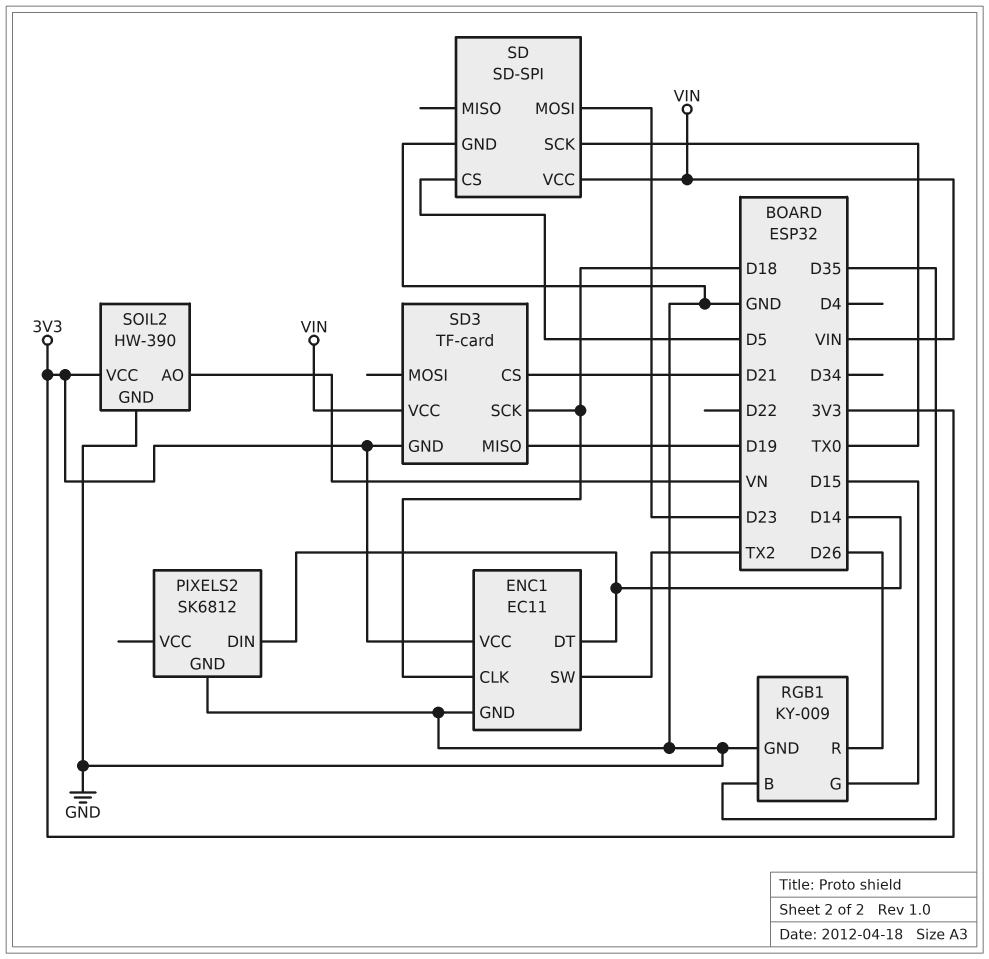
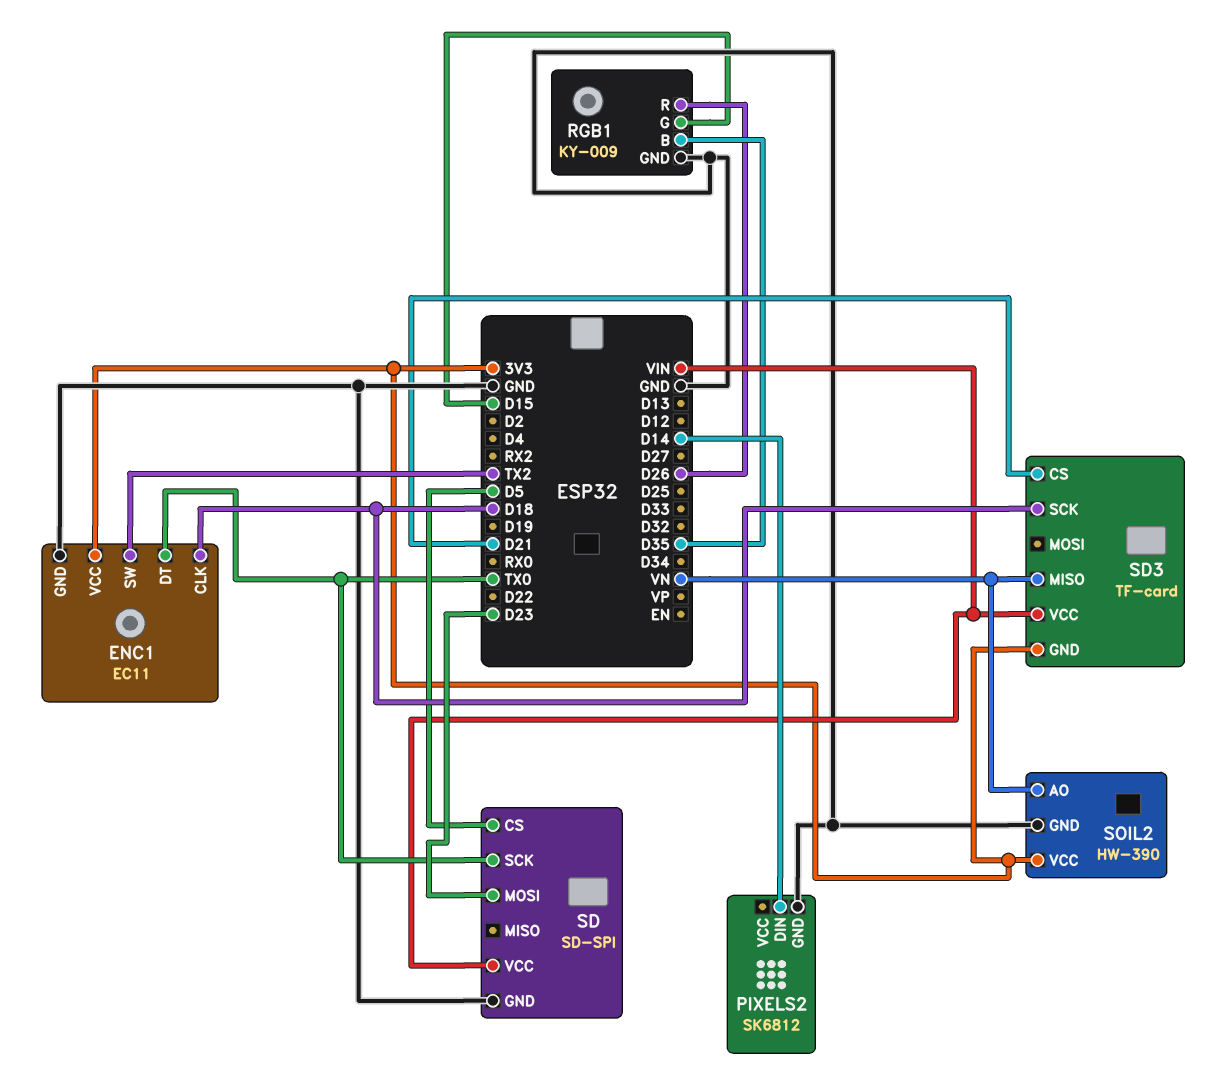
ENC1 pin DT: D14 -> TX0
SD3 pin MISO: D19 -> VN

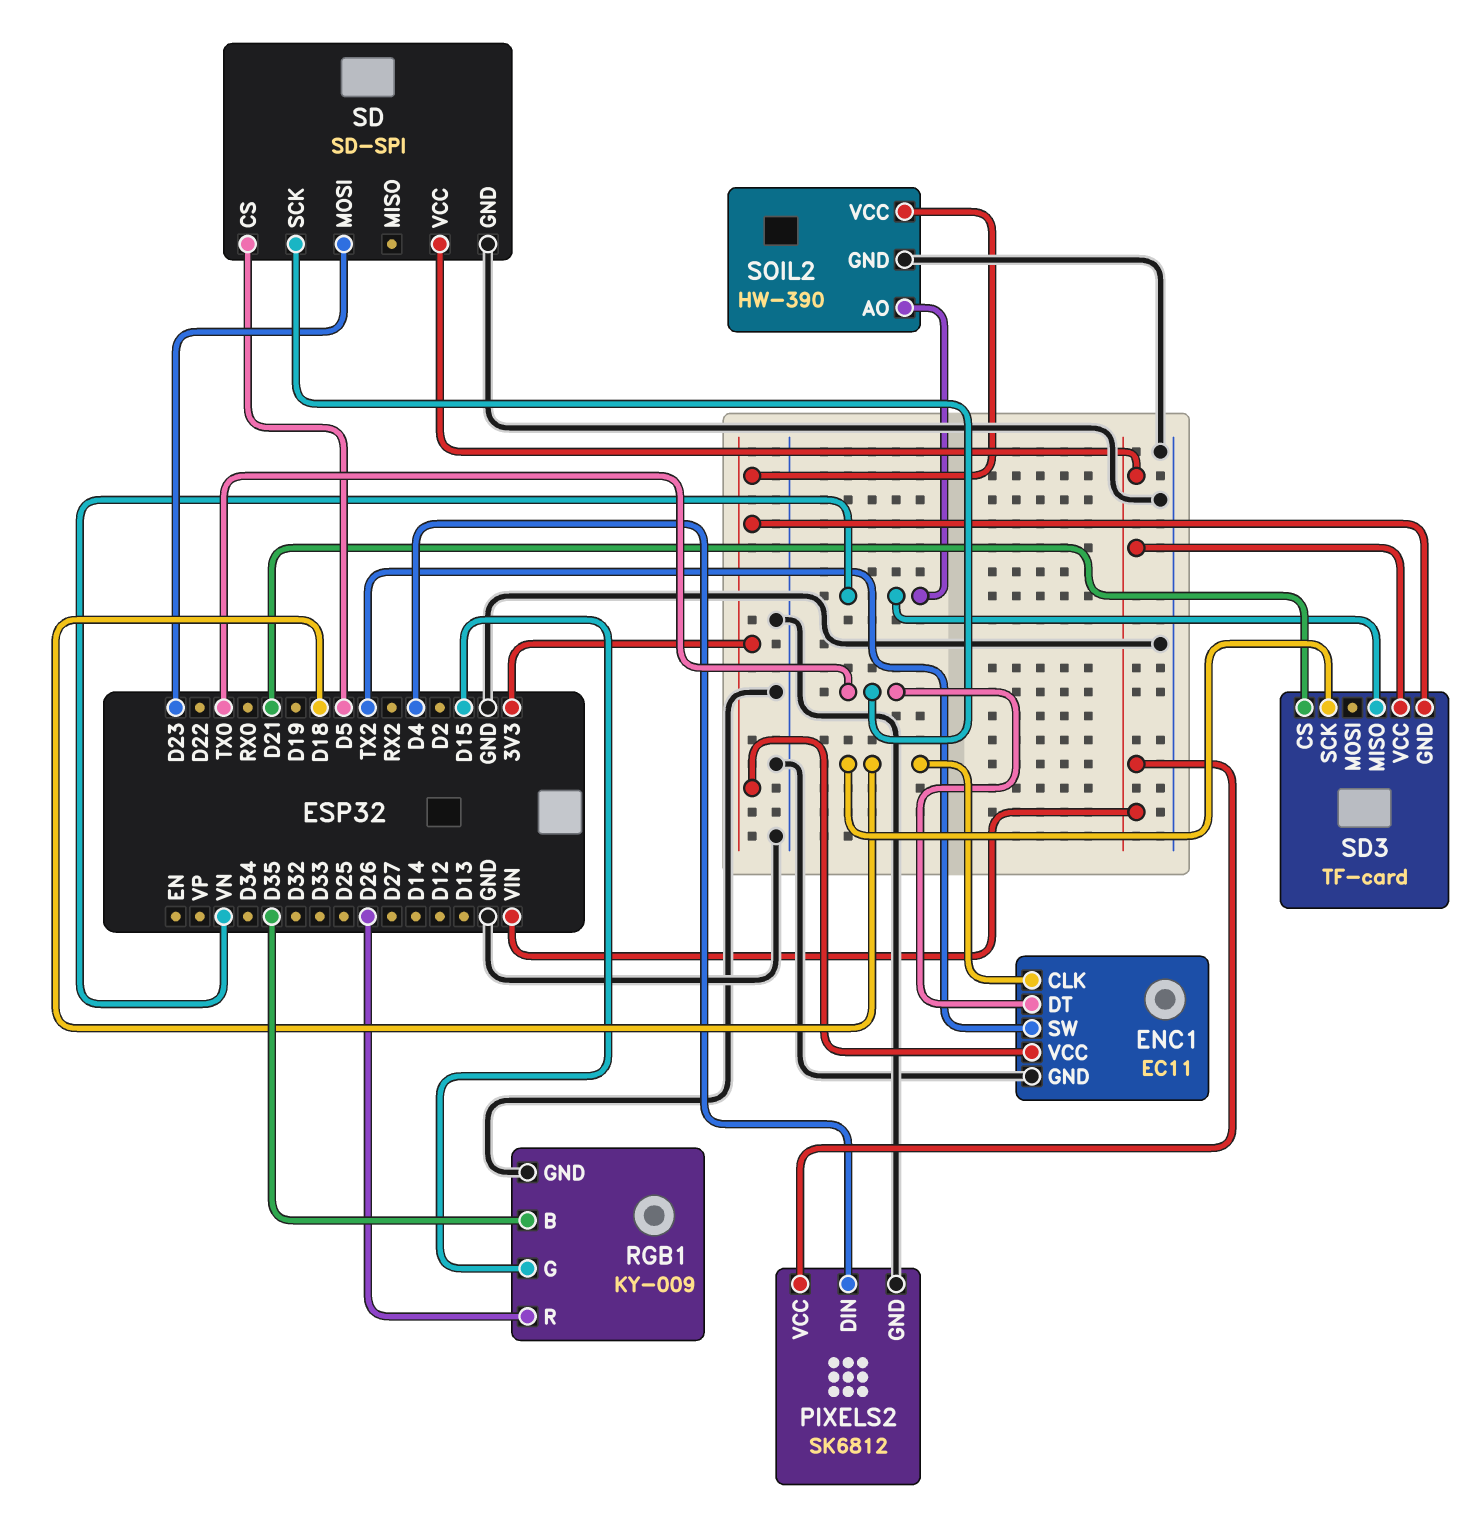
PIXELS2 pin DIN: D14 -> D4
PIXELS2 pin VCC: none -> VIN

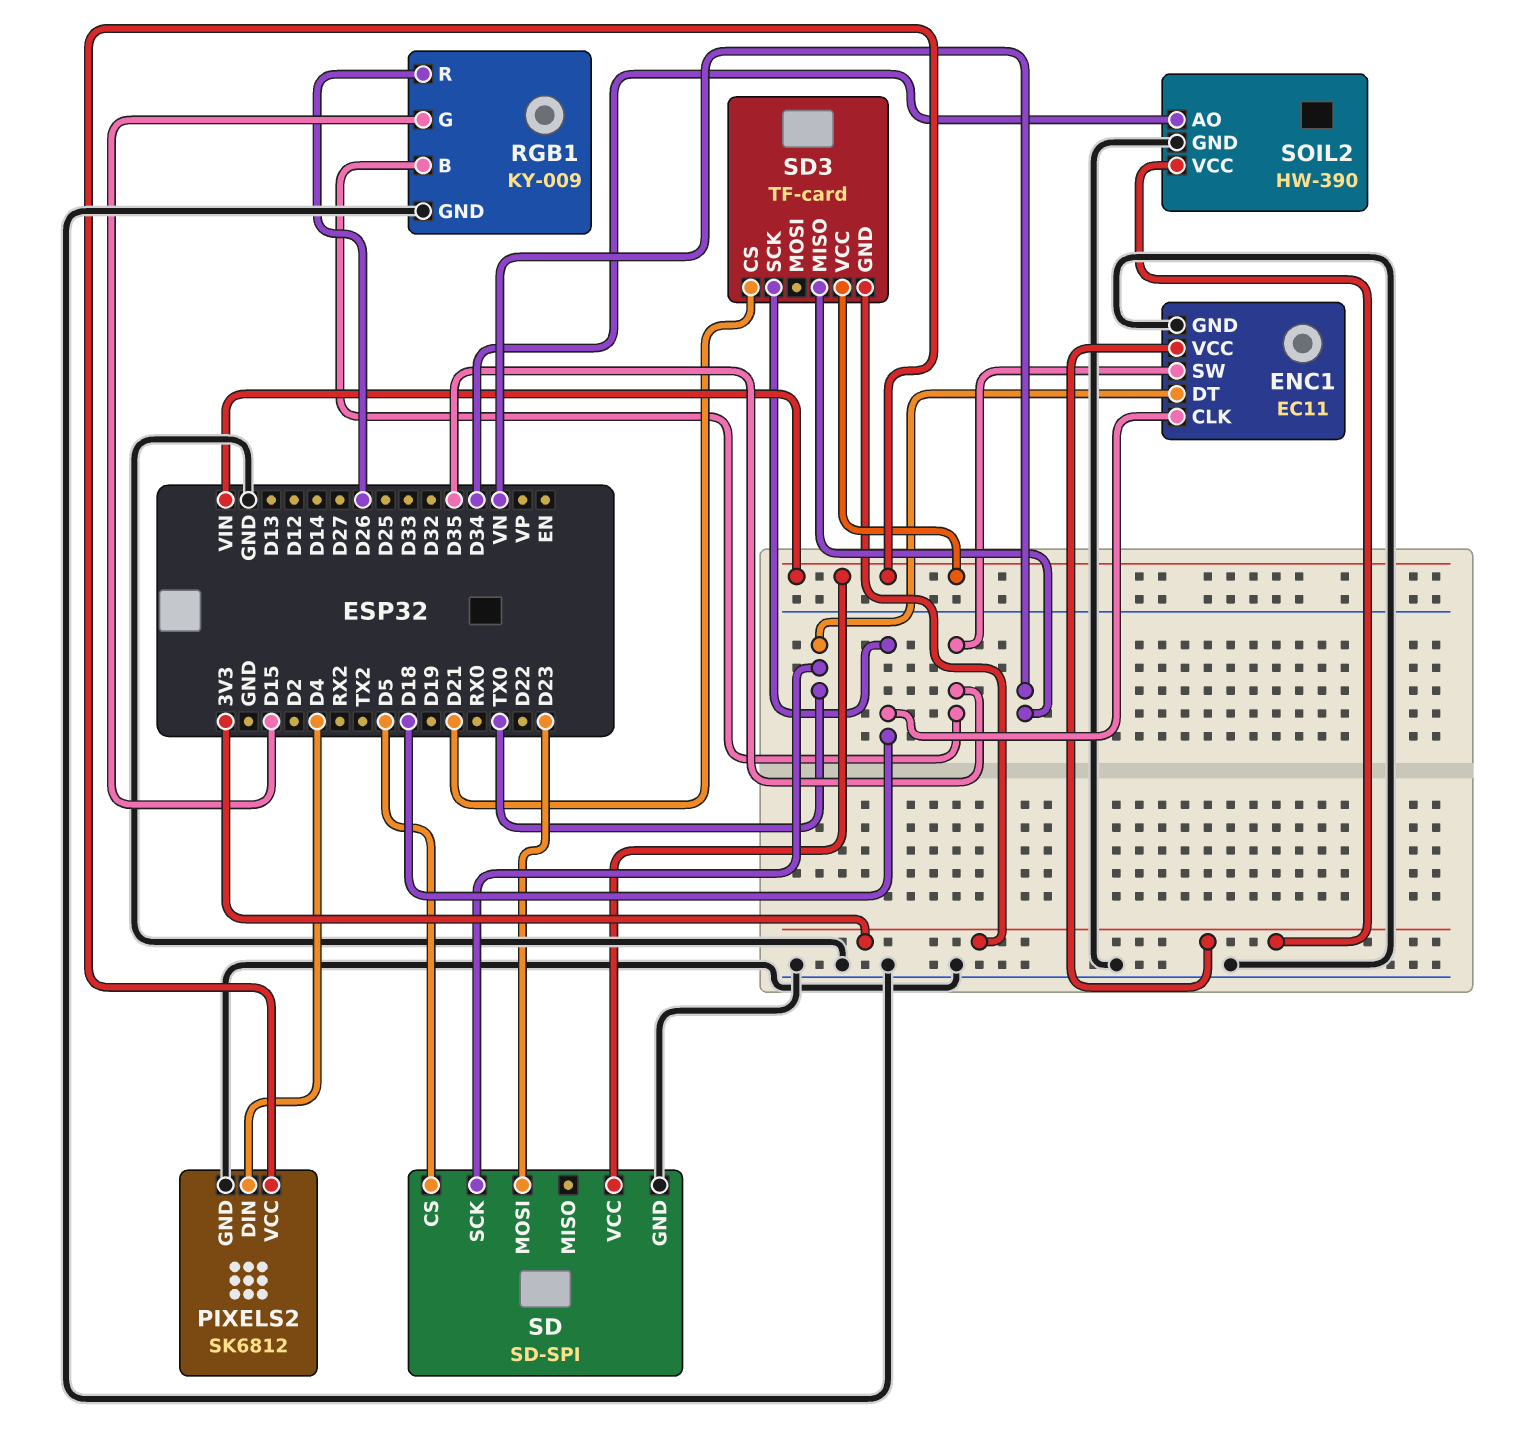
ENC1 pin SW: TX2 -> D35
SOIL2 pin AO: VN -> D34

